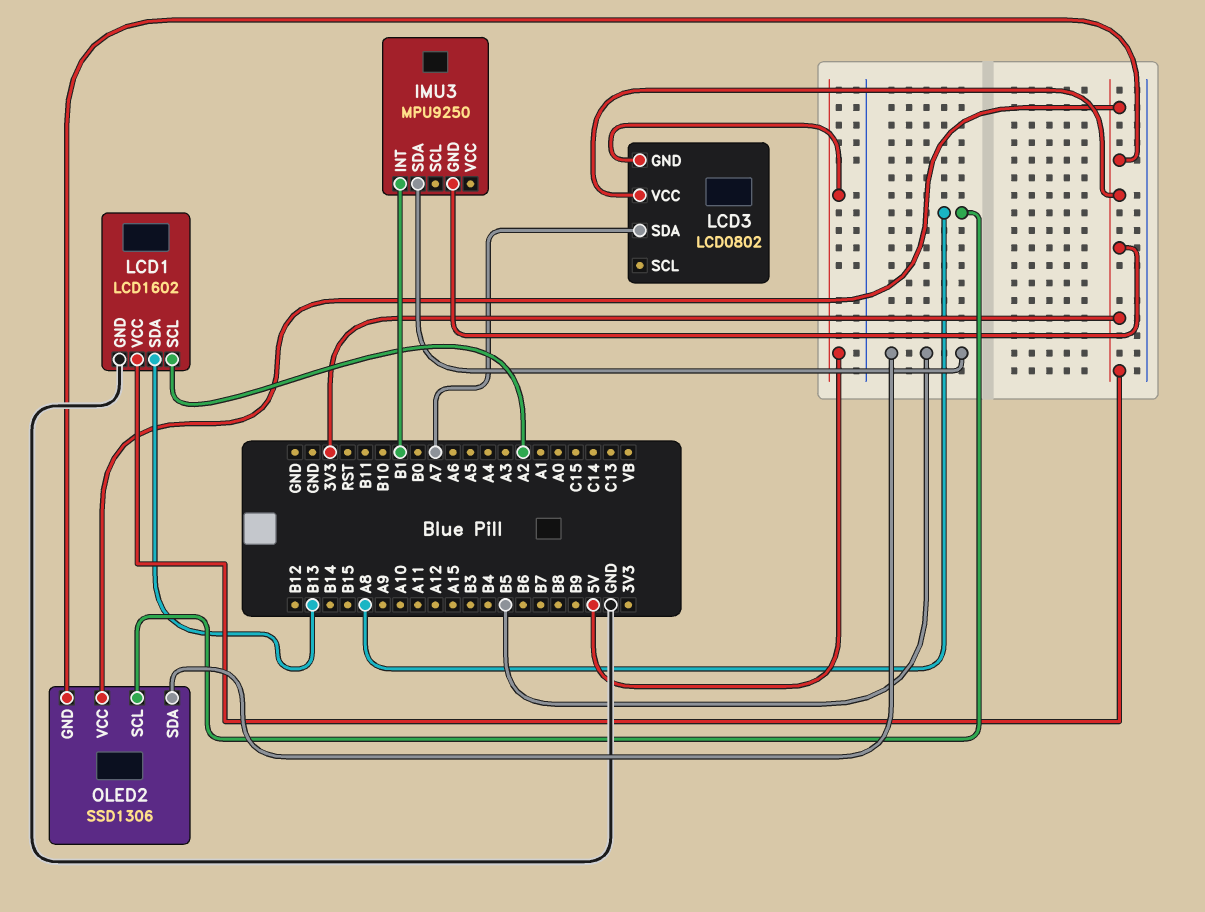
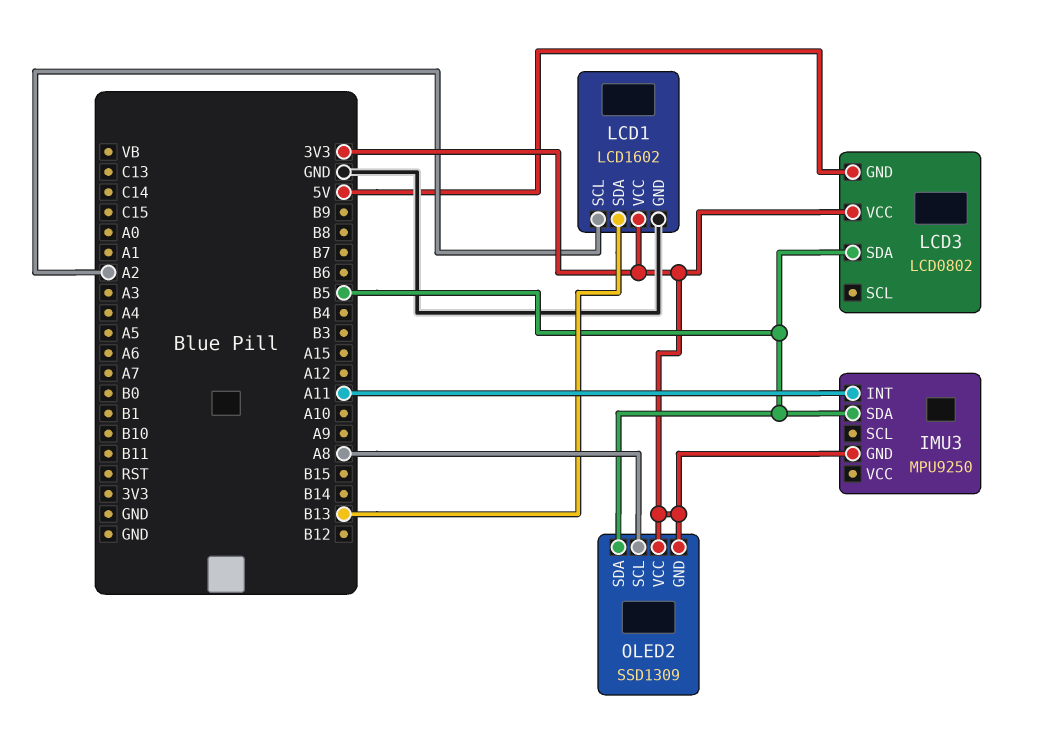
IMU3 pin INT: B1 -> A11
LCD3 pin SDA: A7 -> B5
OLED2: SSD1306 -> SSD1309

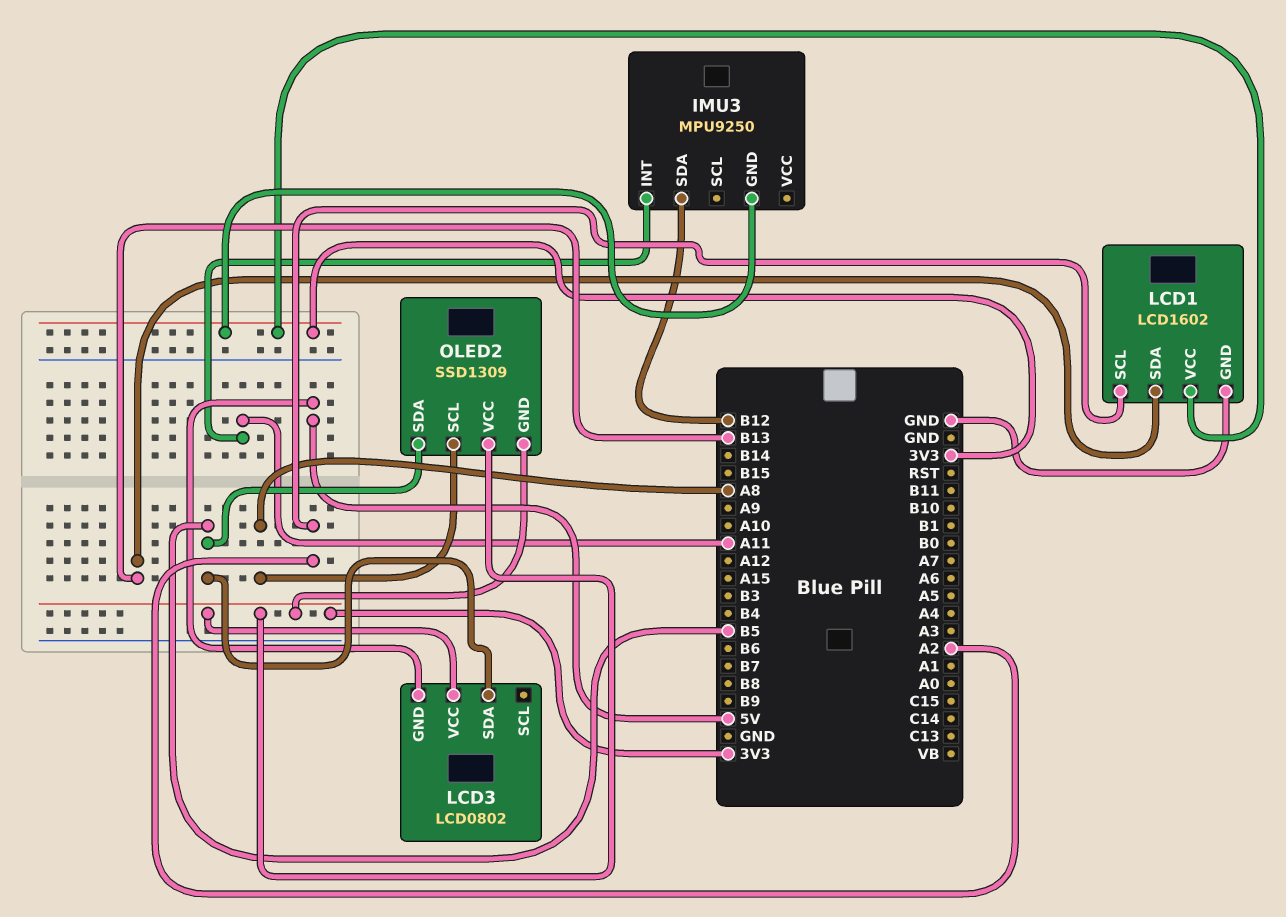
IMU3 pin SDA: B5 -> B12

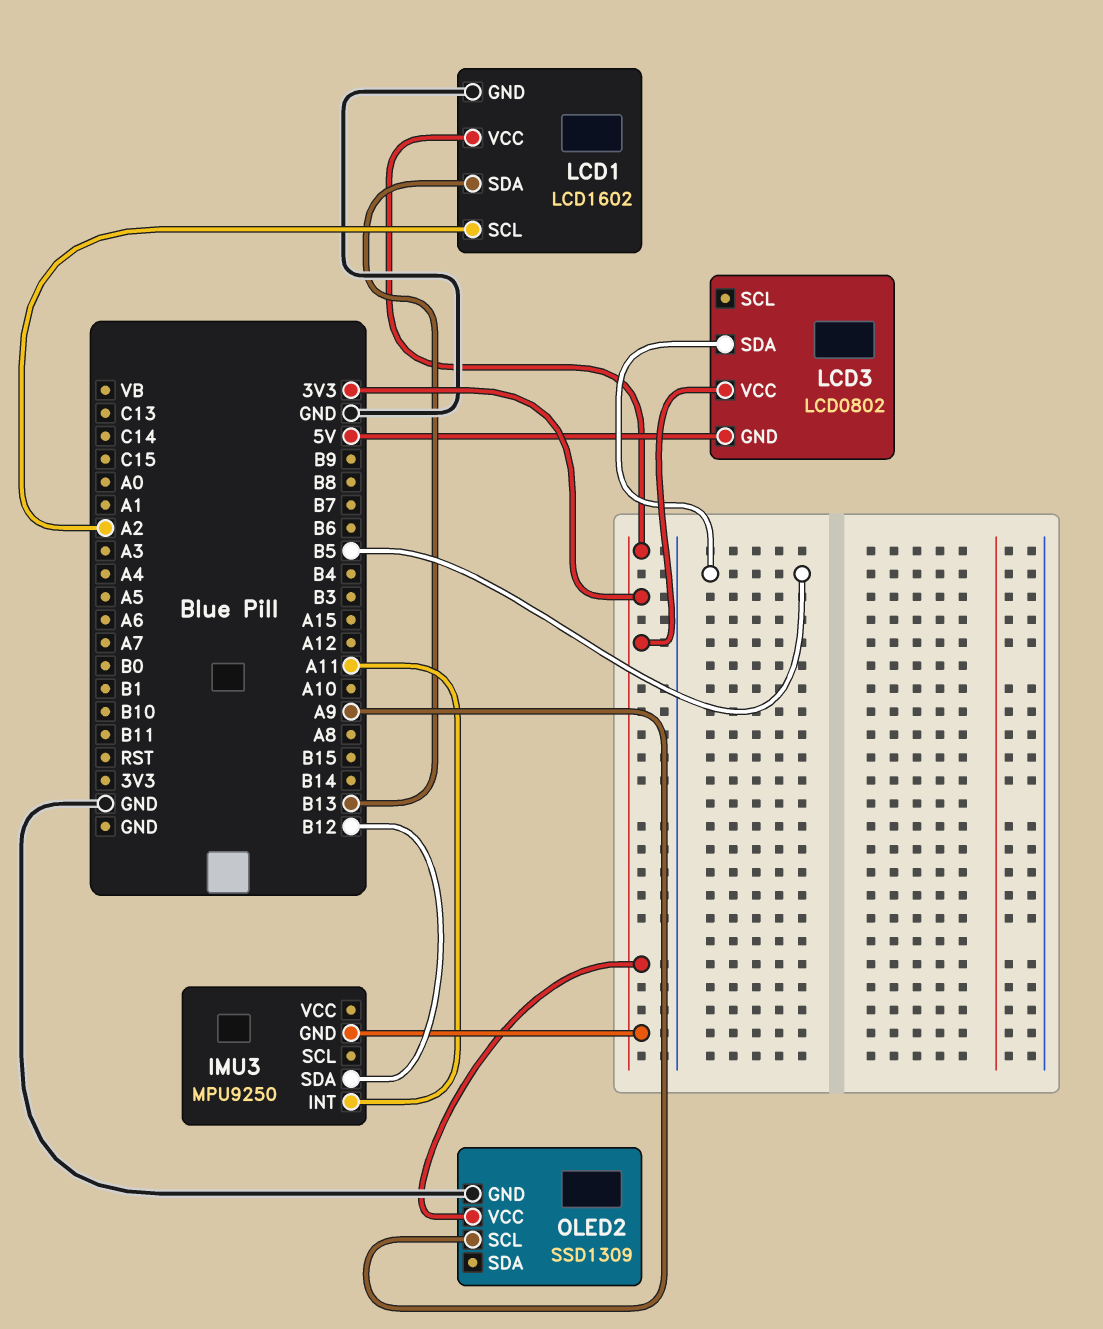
OLED2 pin GND: 3V3 -> GND
OLED2 pin SCL: A8 -> A9
OLED2 pin SDA: B5 -> none

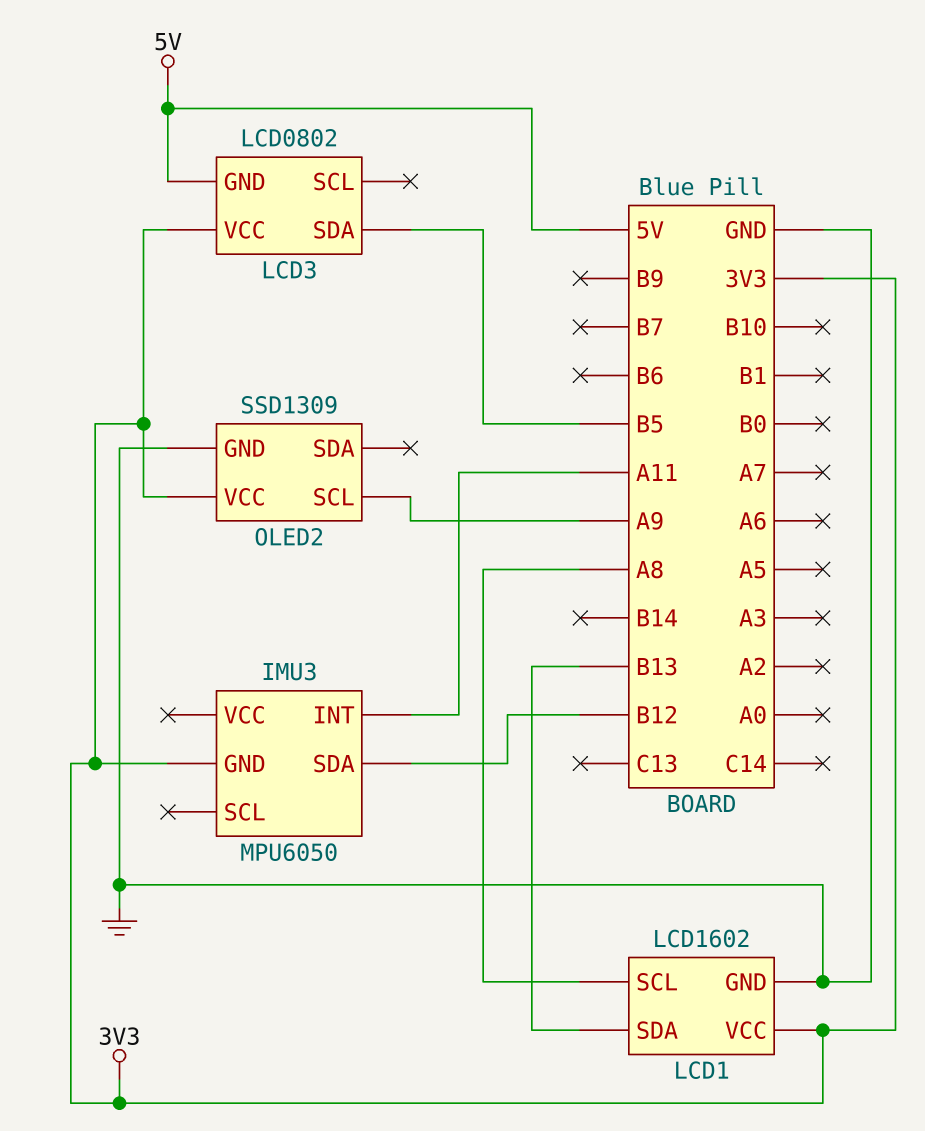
IMU3: MPU9250 -> MPU6050
LCD1 pin SCL: A2 -> A8

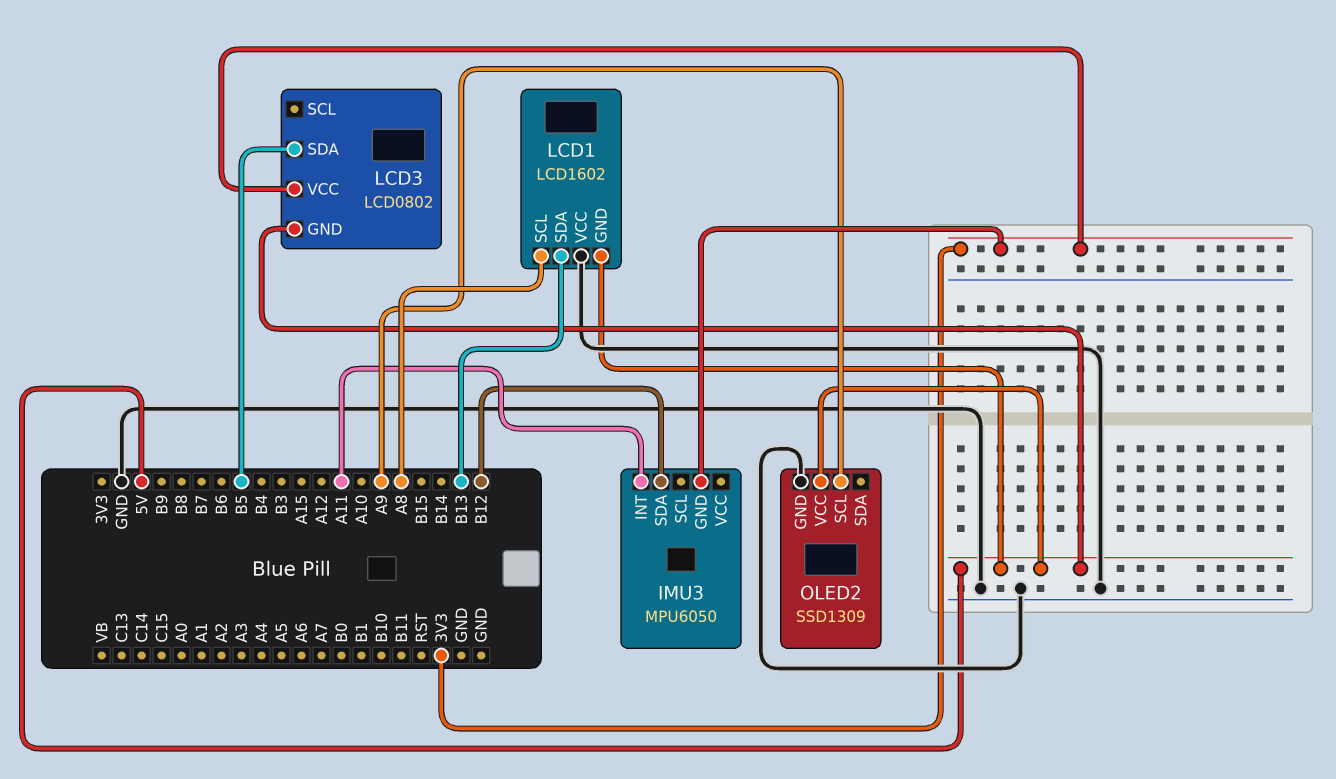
LCD1 pin GND: GND -> 5V
LCD1 pin VCC: 3V3 -> GND
OLED2 pin VCC: 3V3 -> 5V

